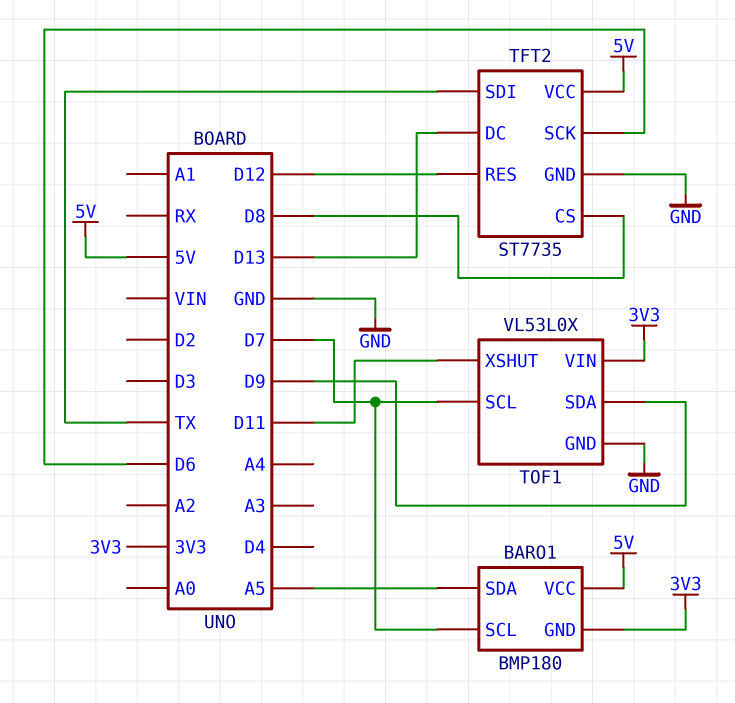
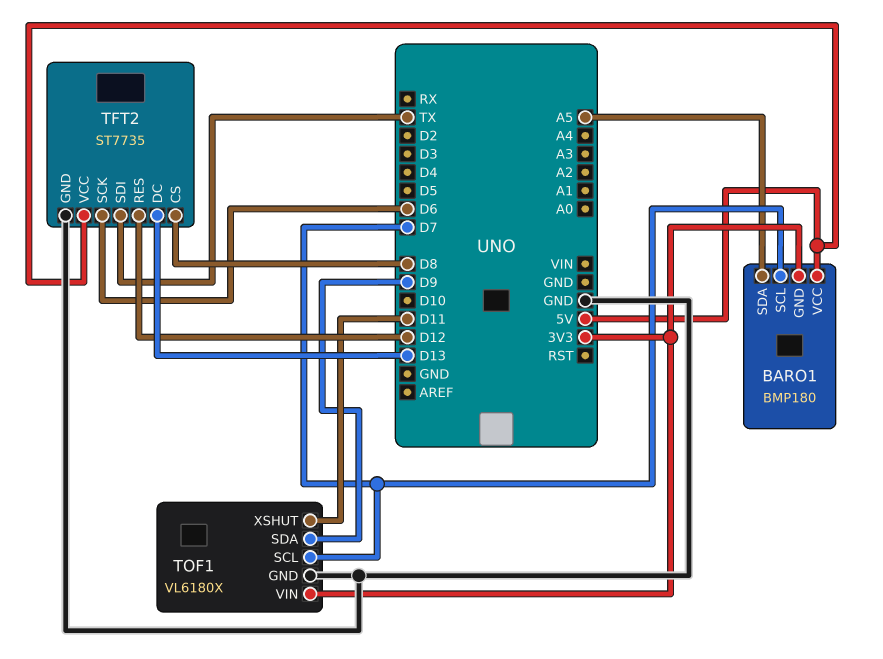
TOF1: VL53L0X -> VL6180X

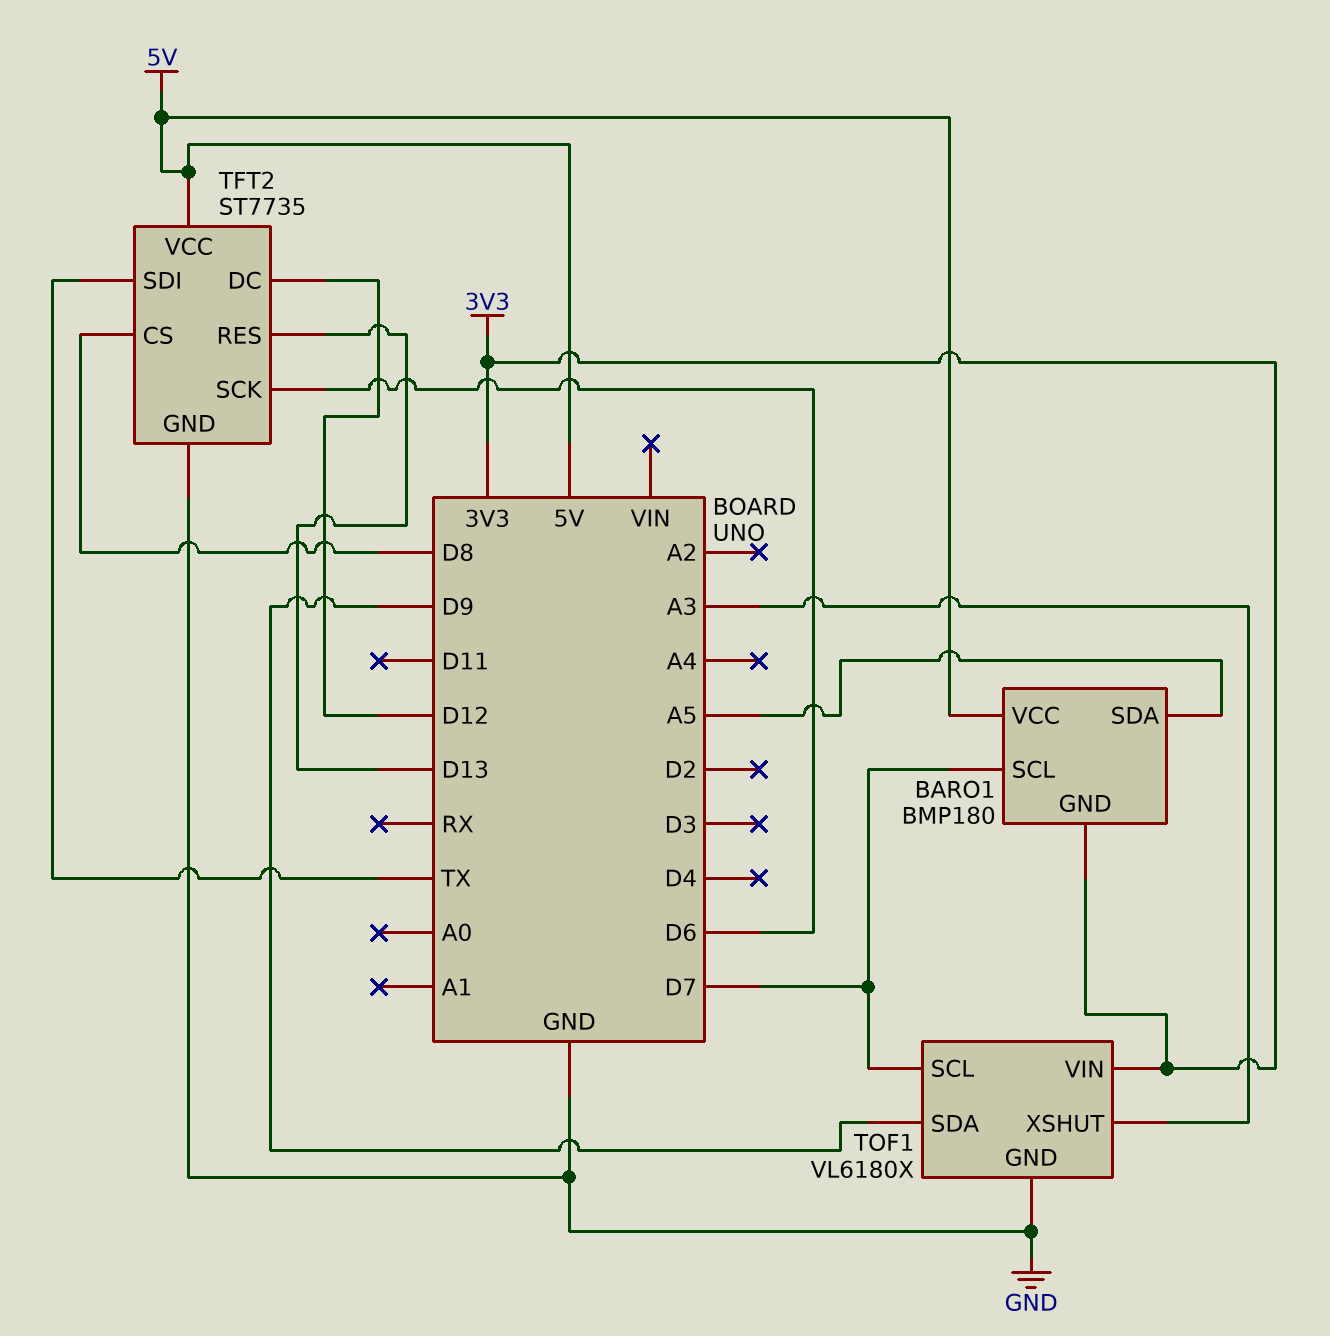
TFT2 pin DC: D13 -> D12
TFT2 pin RES: D12 -> D13
TOF1 pin XSHUT: D11 -> A3

